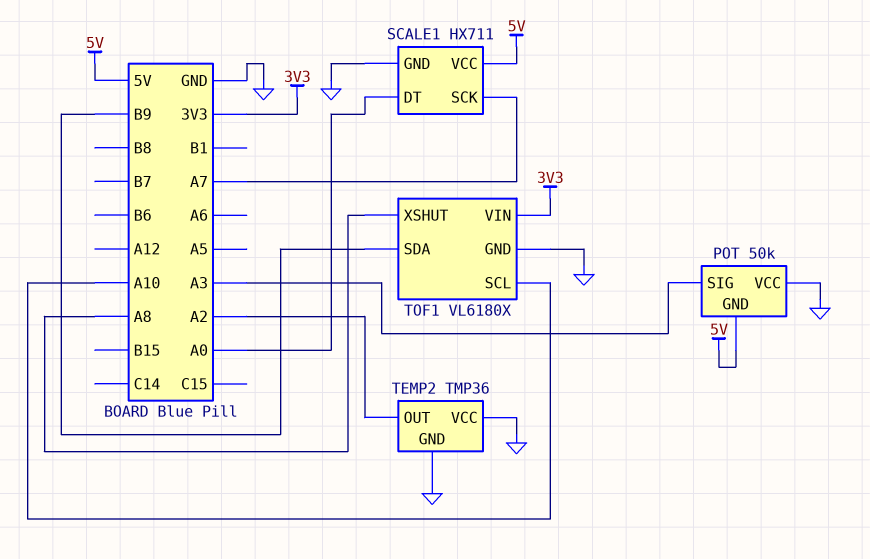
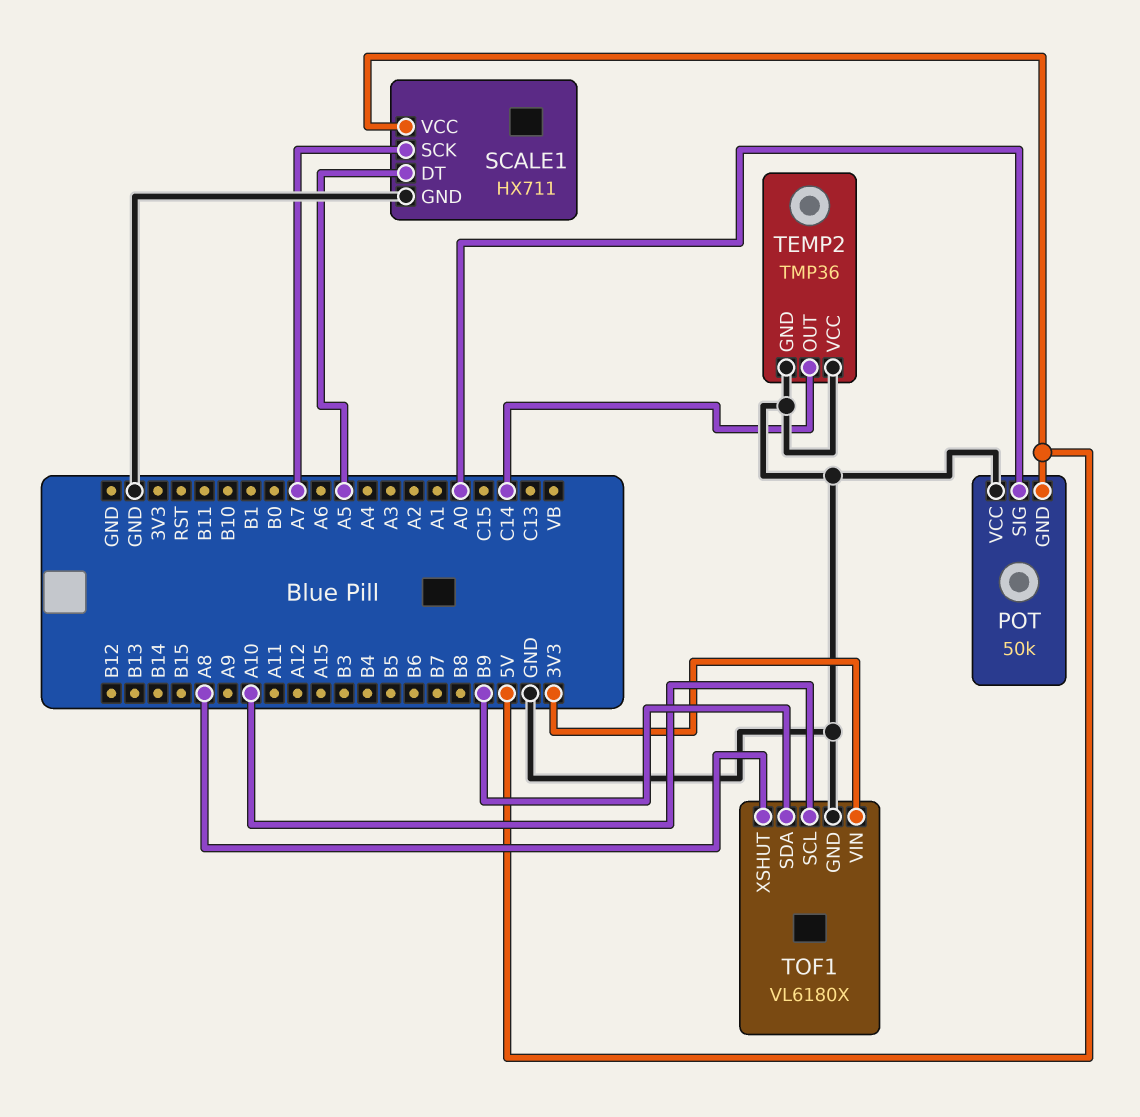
POT pin SIG: A3 -> A0
SCALE1 pin DT: A0 -> A5
TEMP2 pin OUT: A2 -> C14

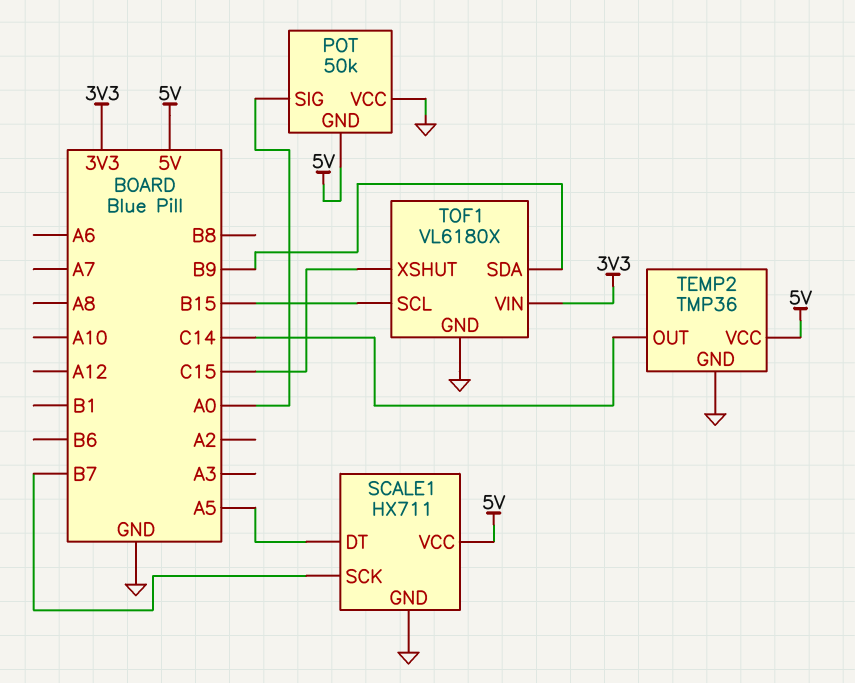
SCALE1 pin SCK: A7 -> B7
TEMP2 pin VCC: GND -> 5V
TOF1 pin SCL: A10 -> B15
TOF1 pin XSHUT: A8 -> C15

